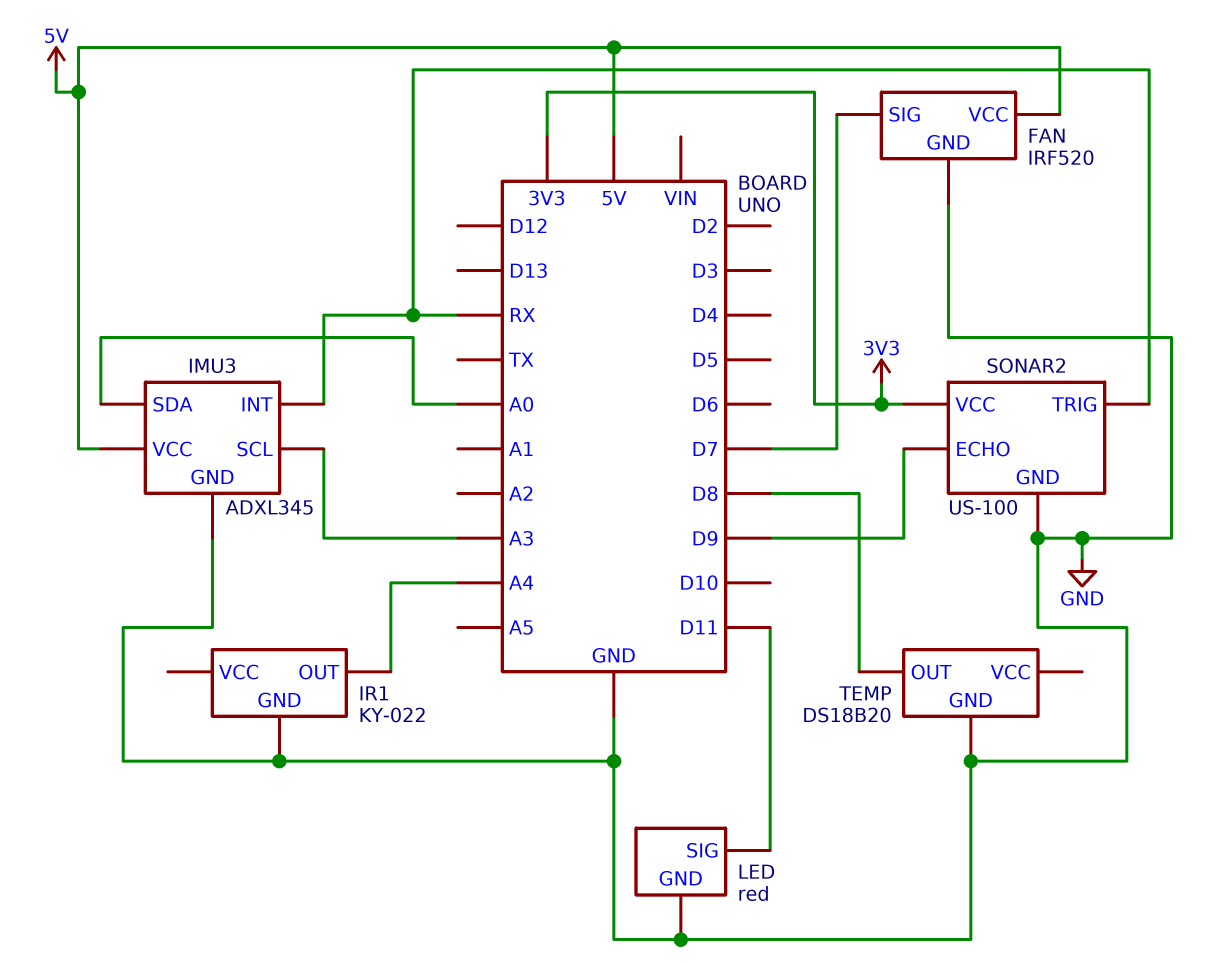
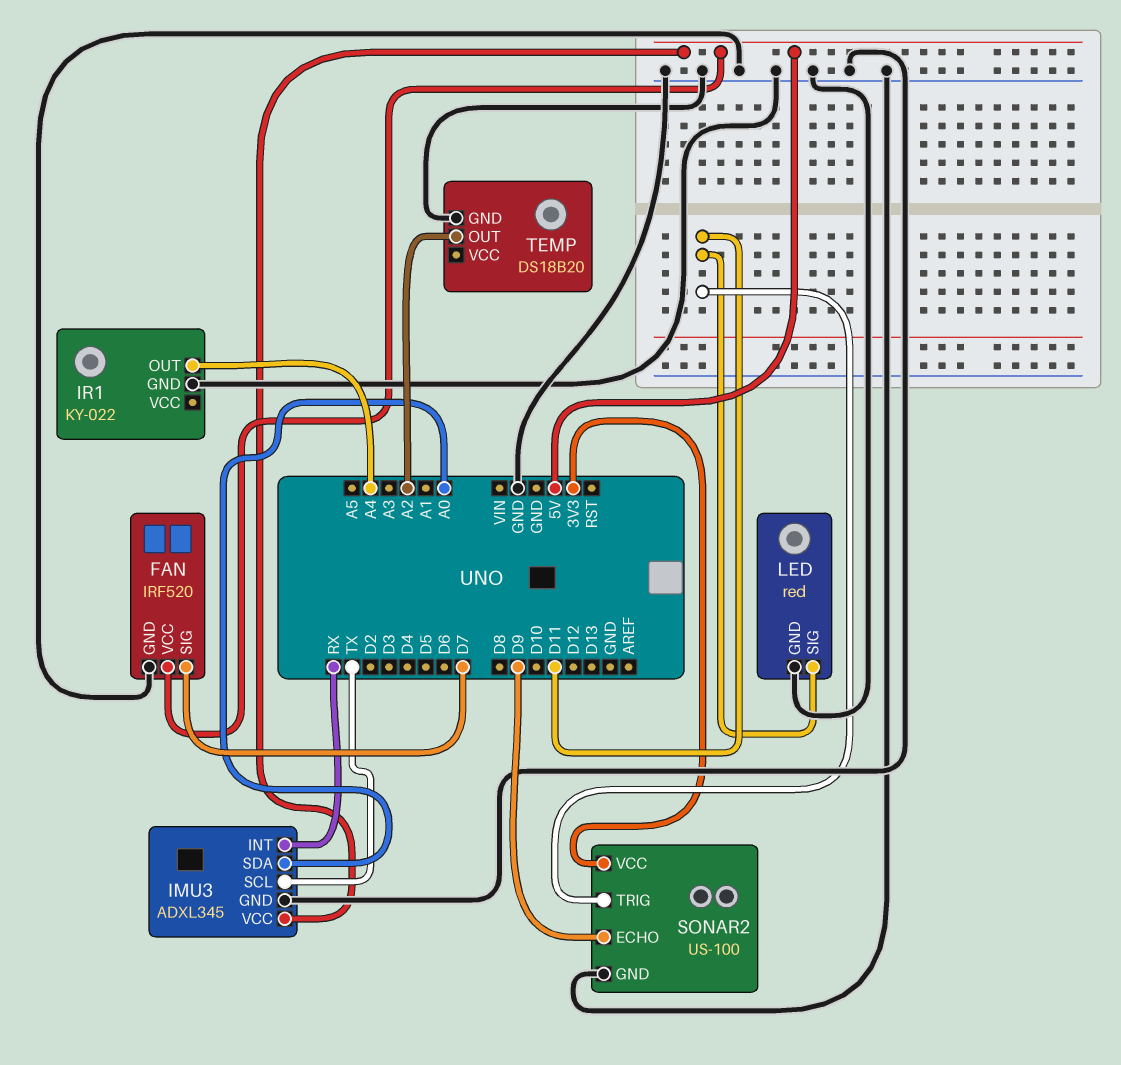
IMU3 pin SCL: A3 -> TX
SONAR2 pin TRIG: RX -> D11
TEMP pin OUT: D8 -> A2

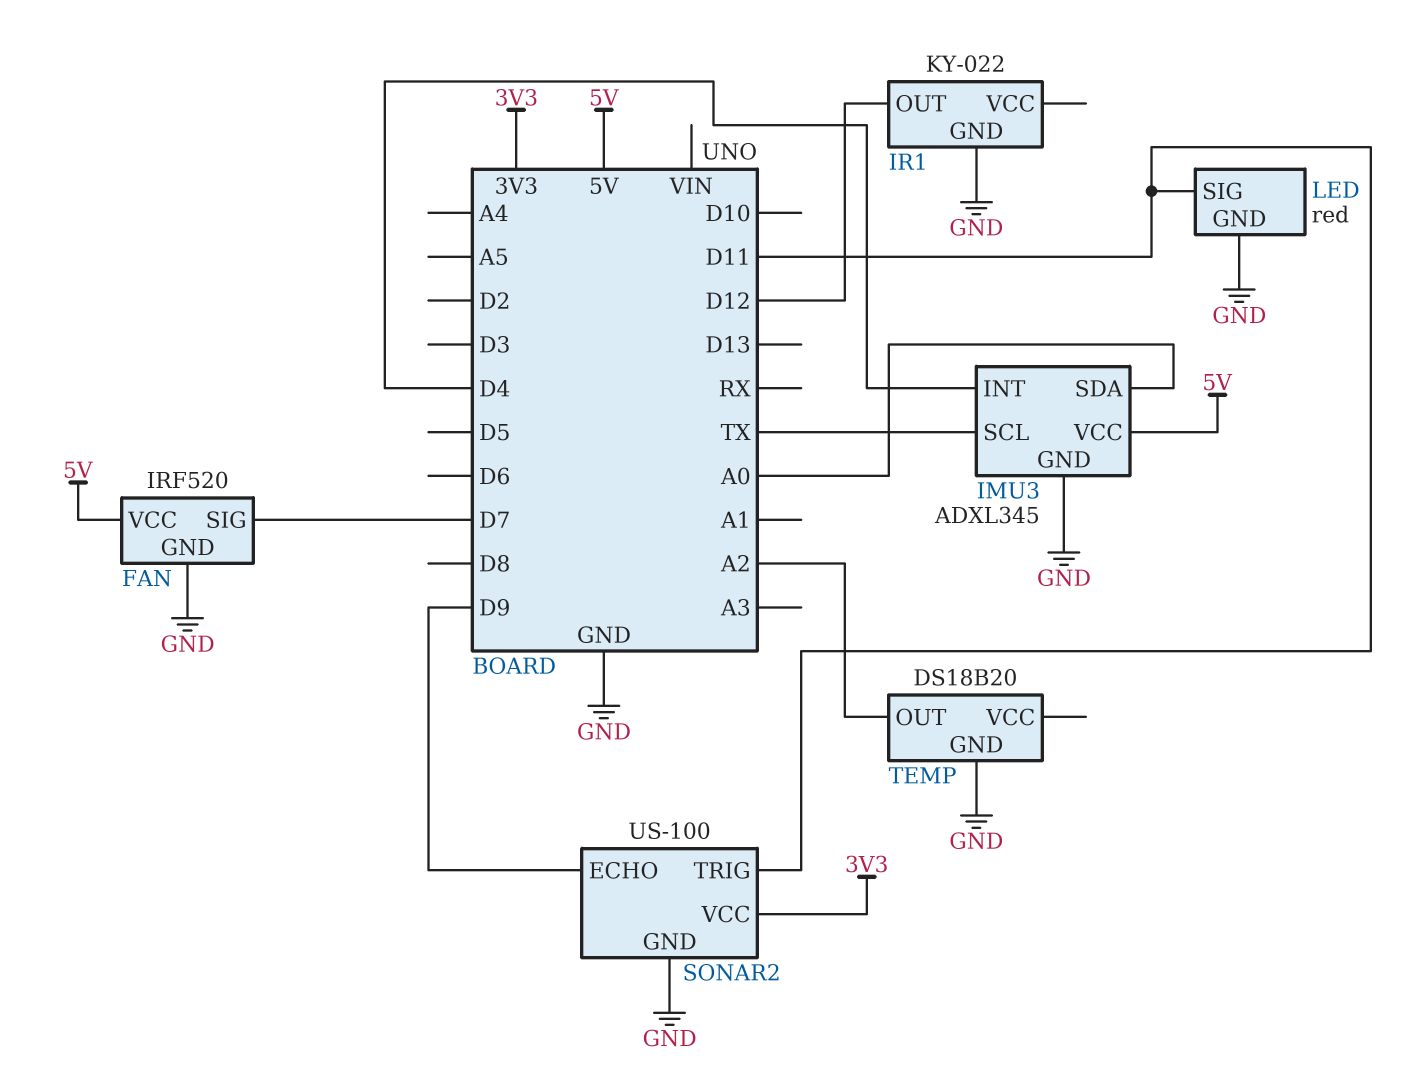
IMU3 pin INT: RX -> D4
IR1 pin OUT: A4 -> D12

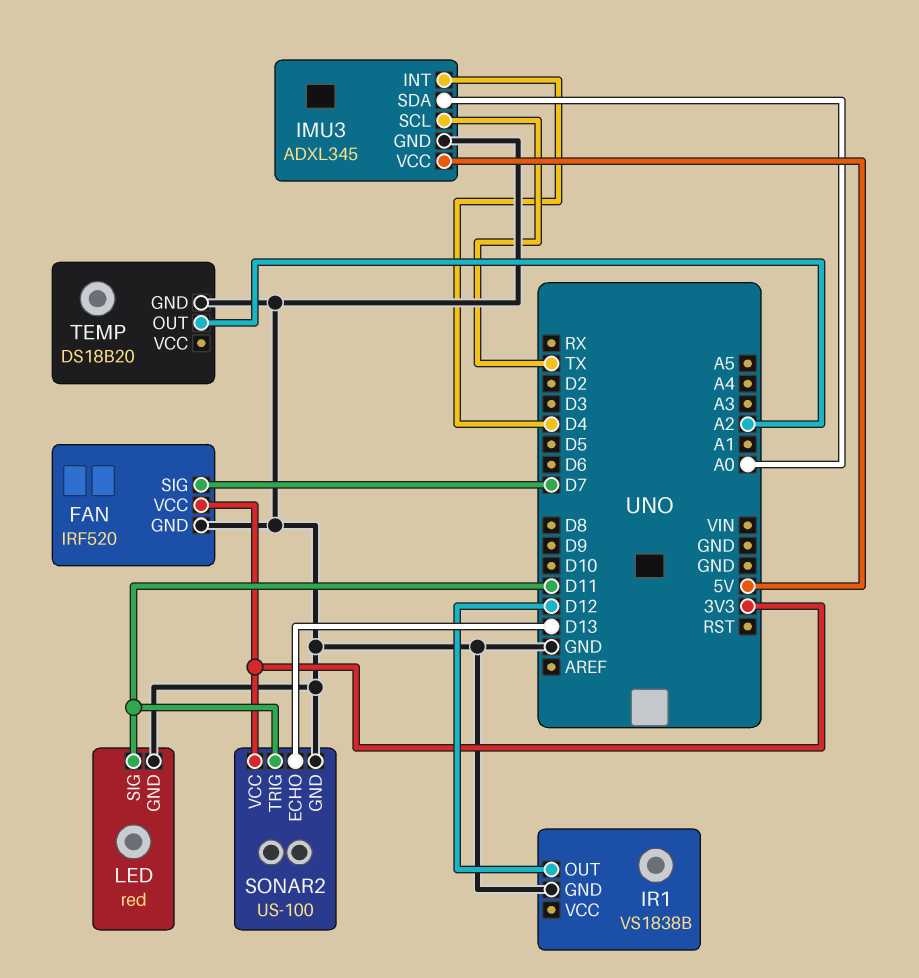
FAN pin VCC: 5V -> 3V3
IR1: KY-022 -> VS1838B
SONAR2 pin ECHO: D9 -> D13

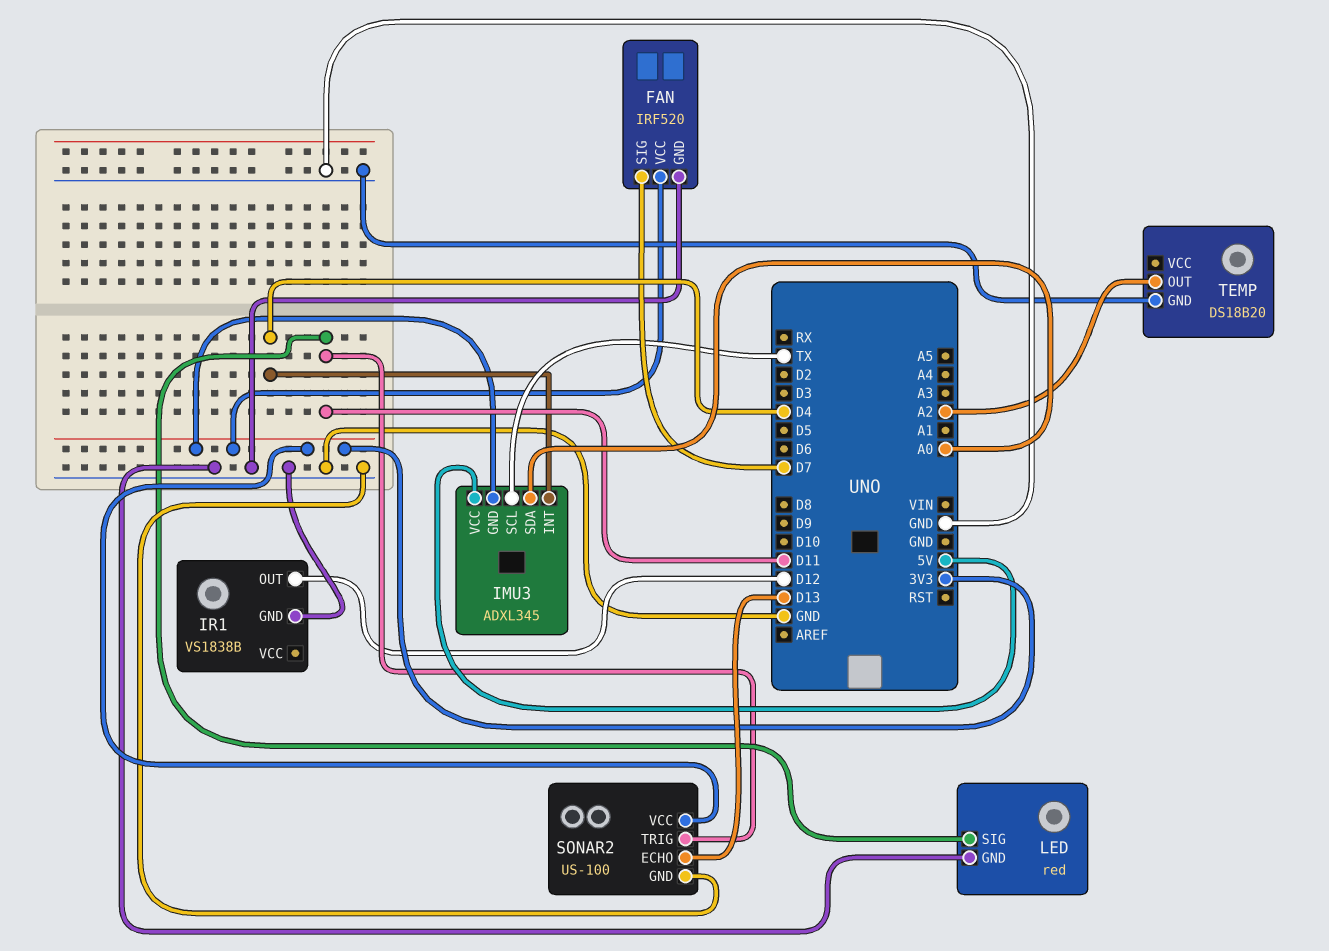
IMU3 pin GND: GND -> 3V3

